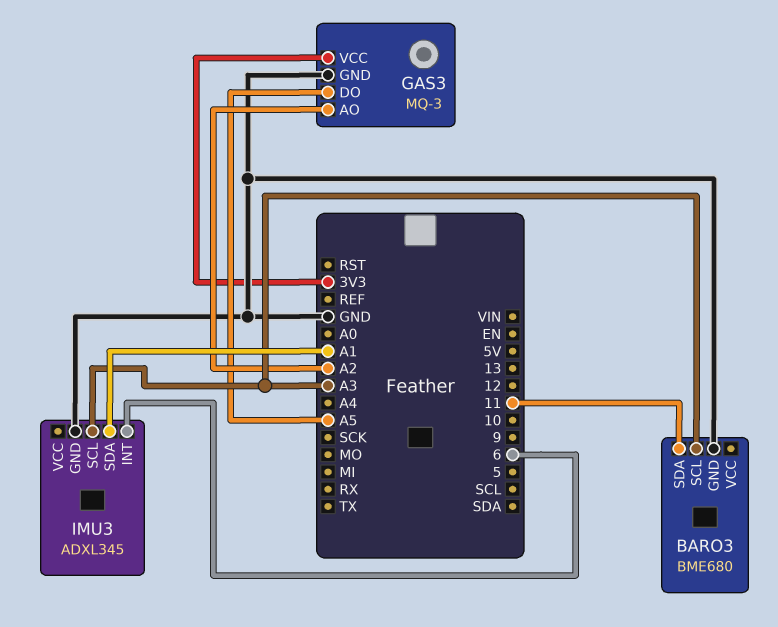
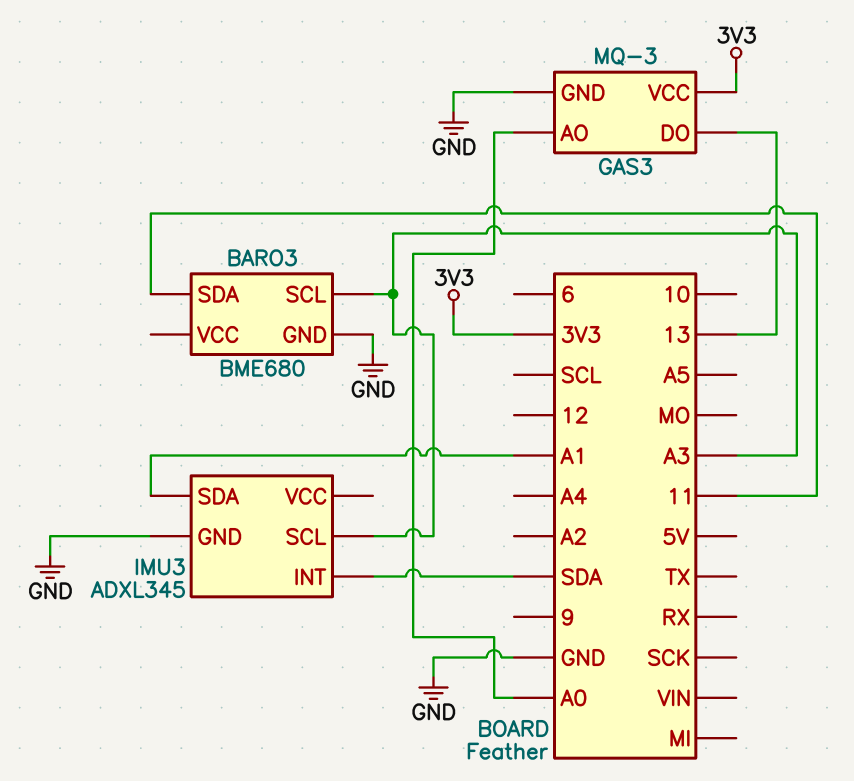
GAS3 pin AO: A2 -> A0
GAS3 pin DO: A5 -> 13
IMU3 pin INT: 6 -> SDA

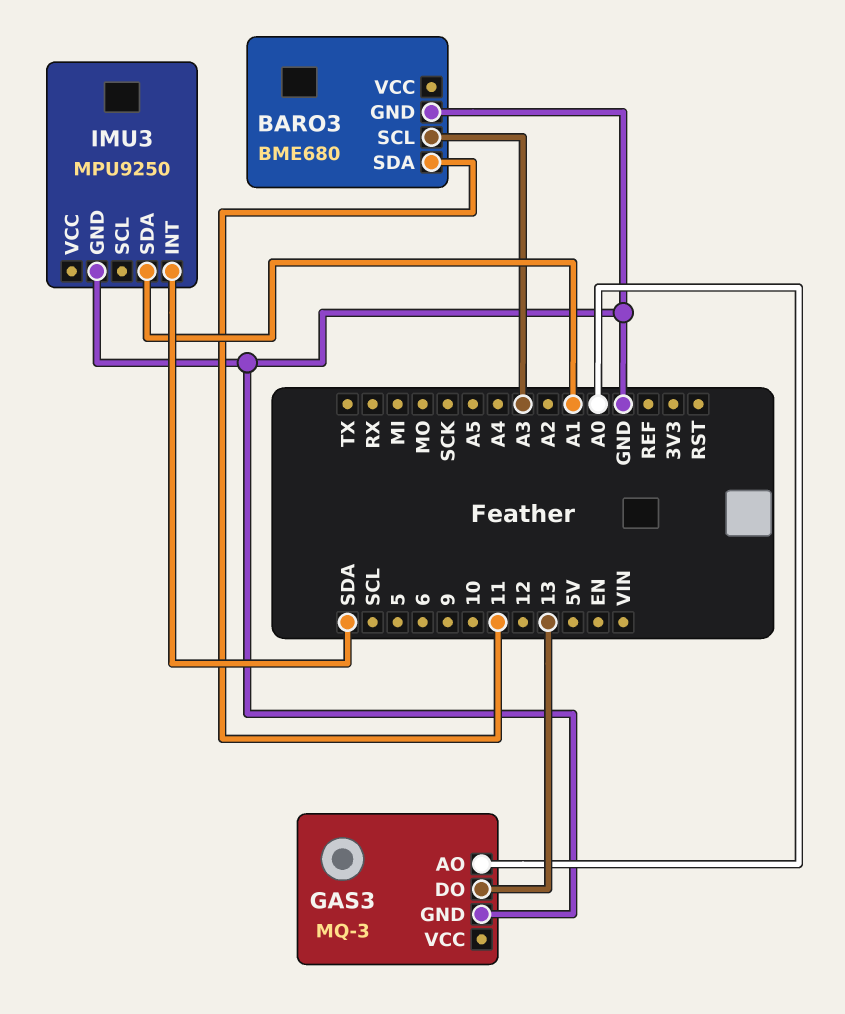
GAS3 pin VCC: 3V3 -> none
IMU3: ADXL345 -> MPU9250
IMU3 pin SCL: A3 -> none

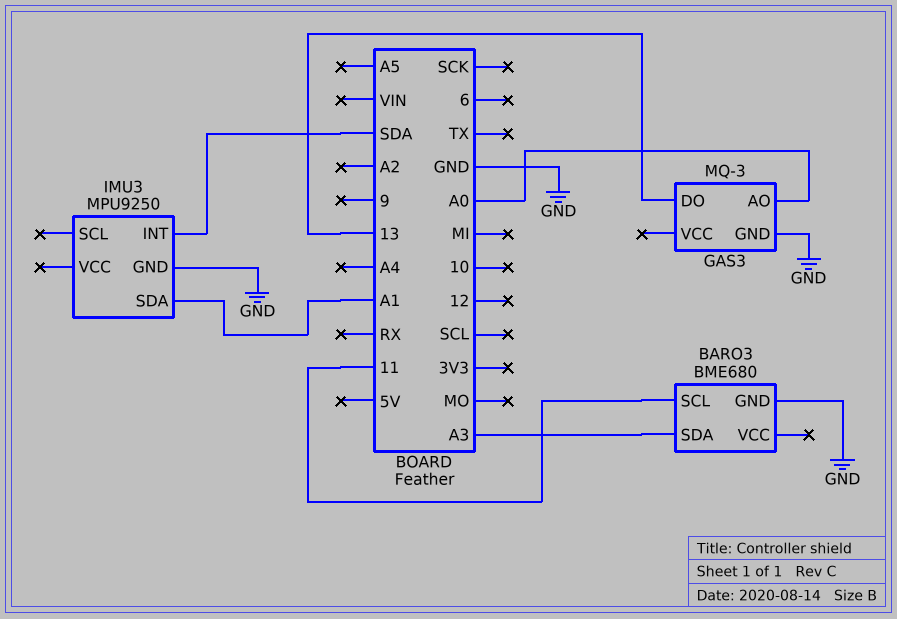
BARO3 pin SCL: A3 -> 11
BARO3 pin SDA: 11 -> A3

